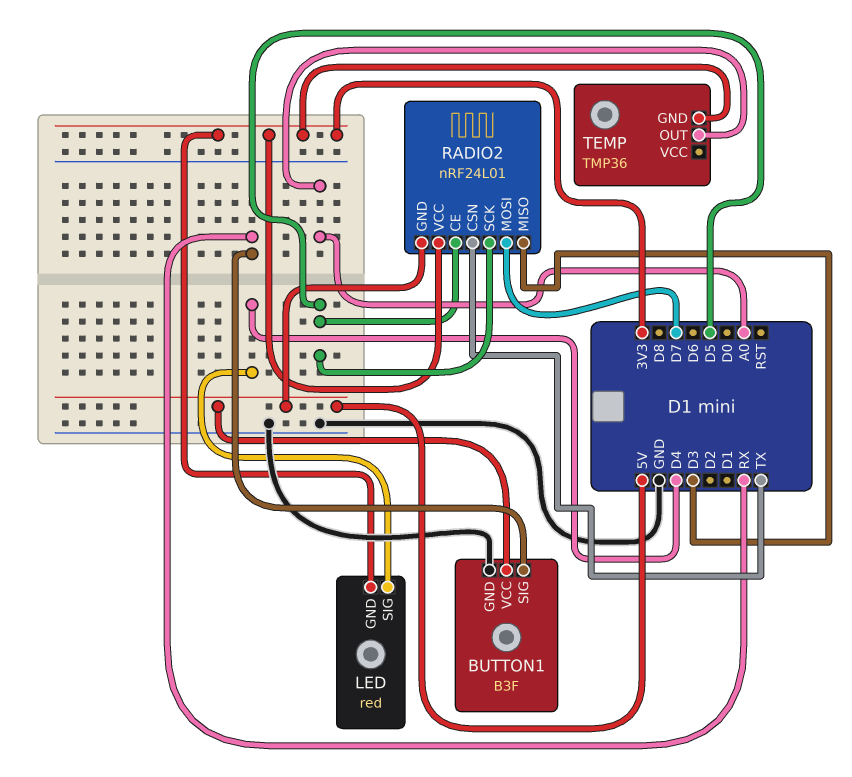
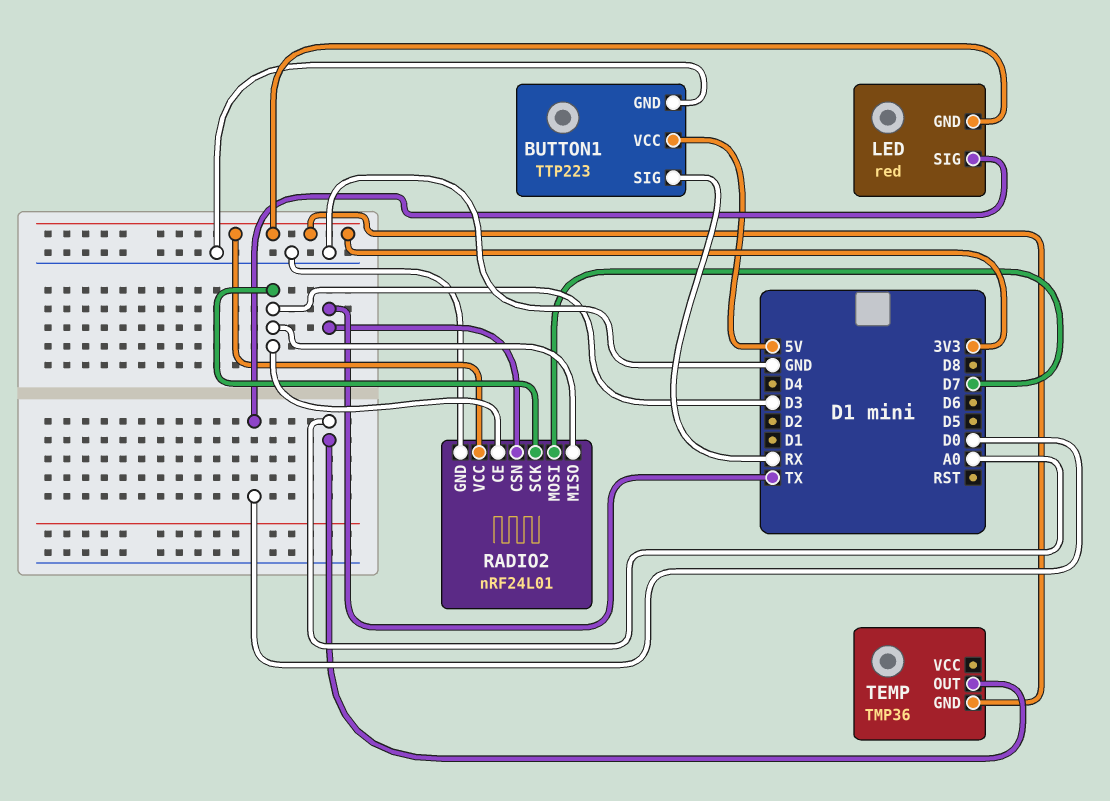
BUTTON1: B3F -> TTP223
LED pin SIG: D4 -> D0
RADIO2 pin CE: D5 -> D3
RADIO2 pin GND: 5V -> GND
RADIO2 pin SCK: D5 -> D3

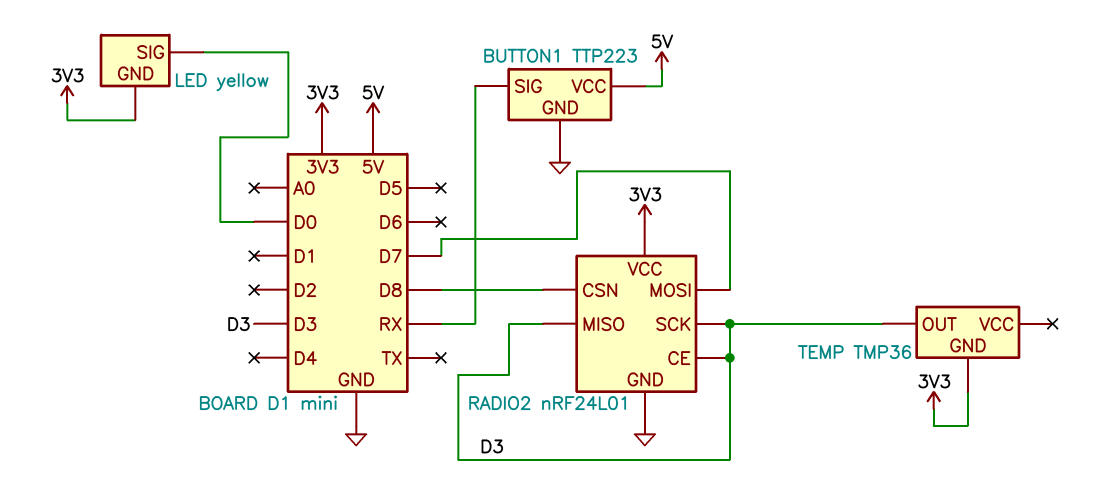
LED: red -> yellow
RADIO2 pin CSN: TX -> D8
TEMP pin OUT: A0 -> D3

